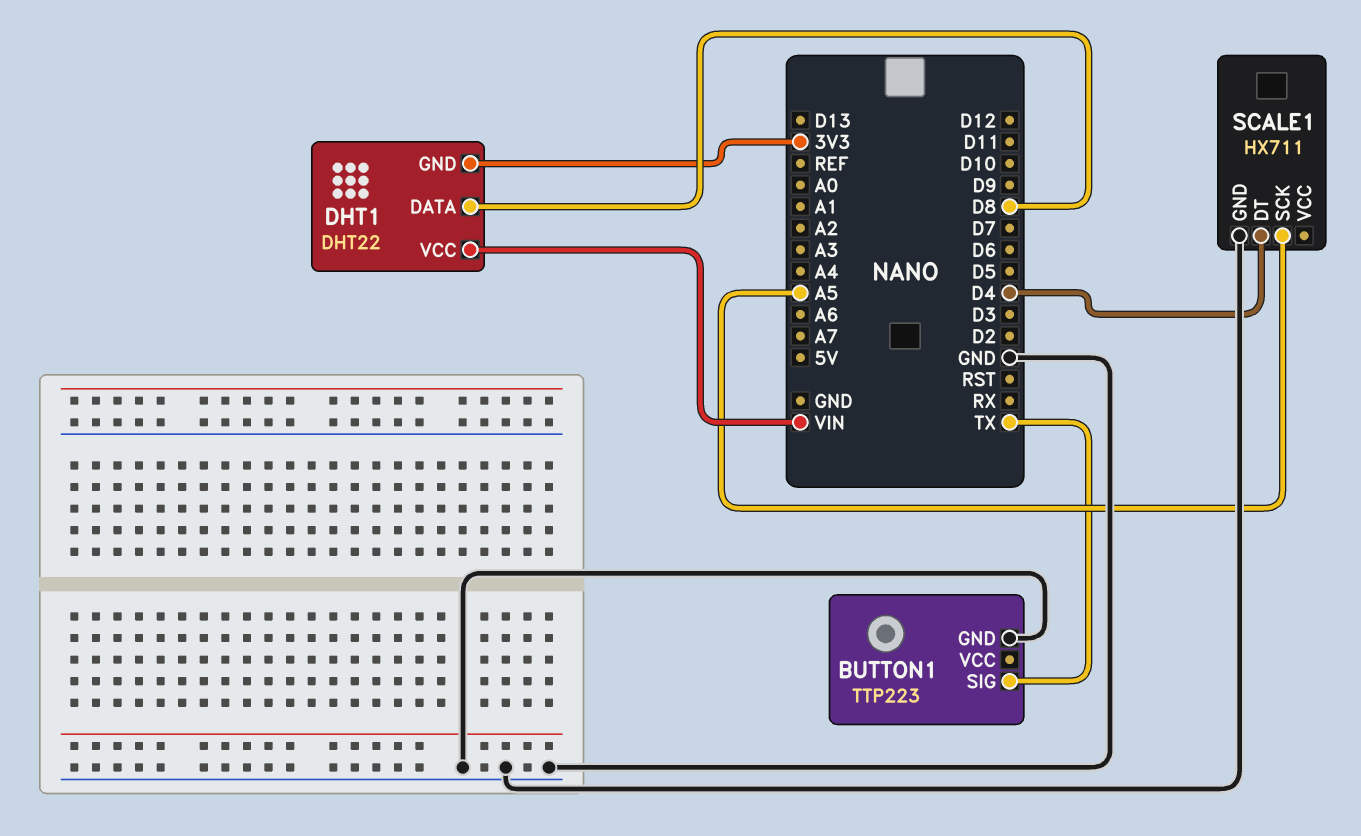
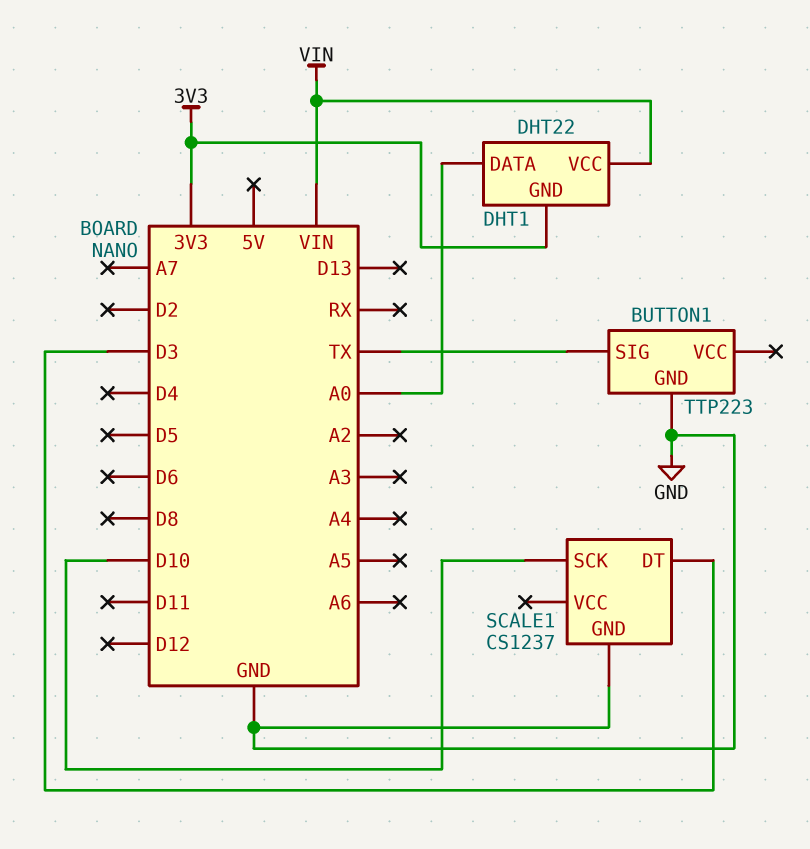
DHT1 pin DATA: D8 -> A0
SCALE1: HX711 -> CS1237
SCALE1 pin DT: D4 -> D3
SCALE1 pin SCK: A5 -> D10

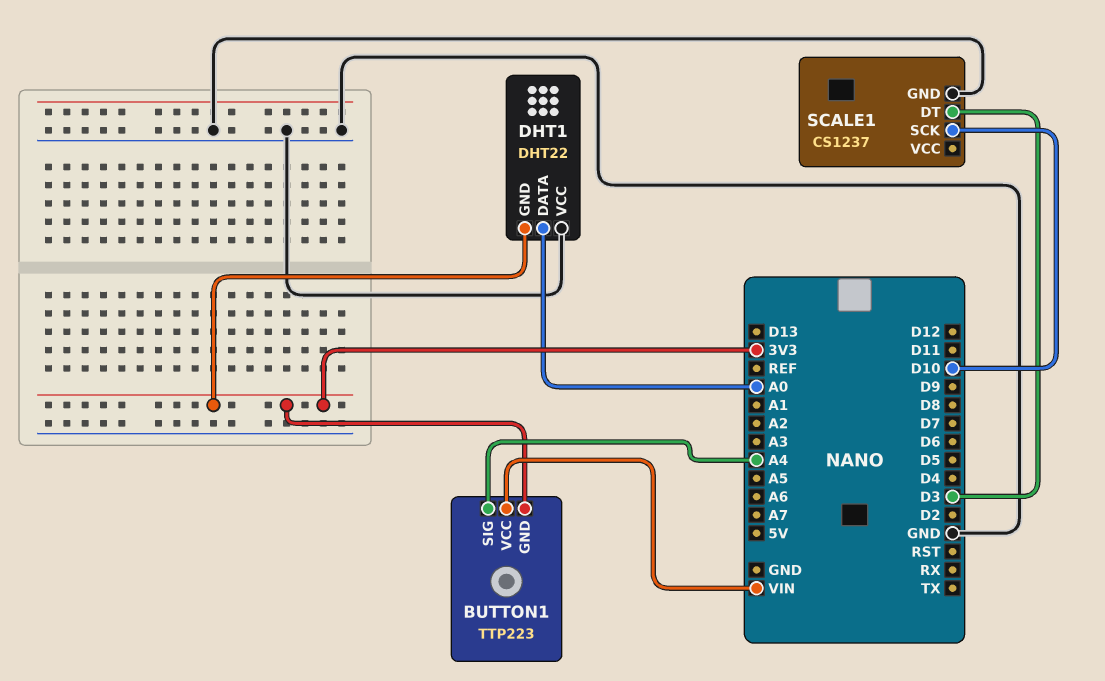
BUTTON1 pin GND: GND -> 3V3
BUTTON1 pin SIG: TX -> A4
BUTTON1 pin VCC: none -> VIN
DHT1 pin VCC: VIN -> GND

